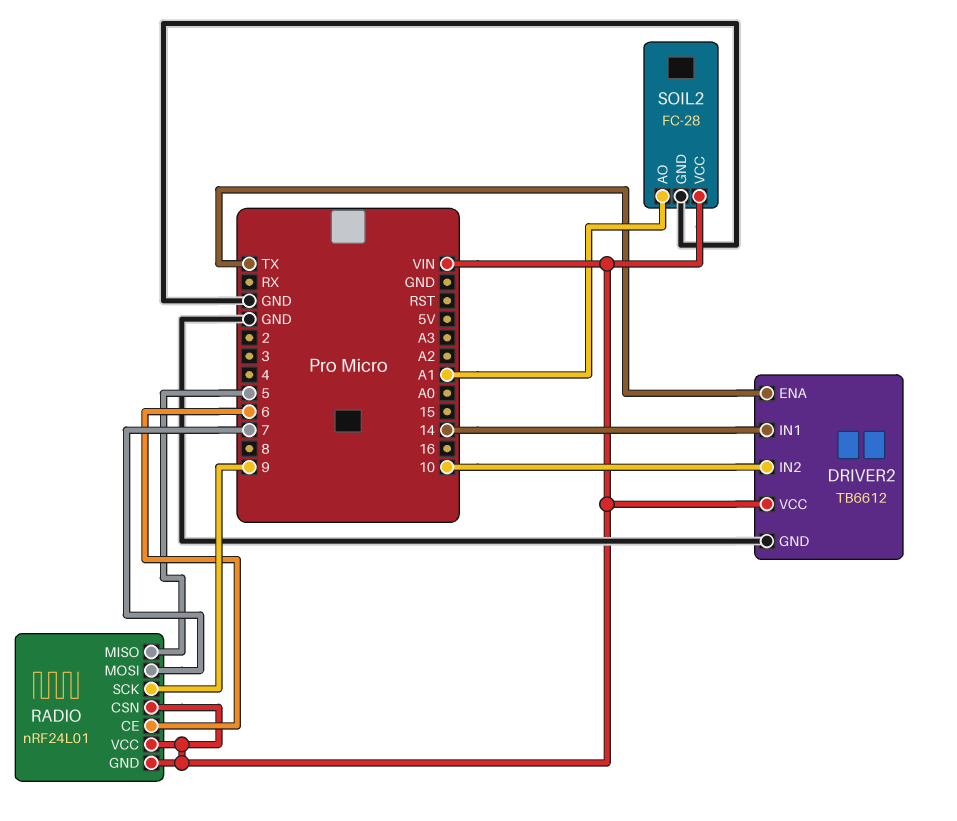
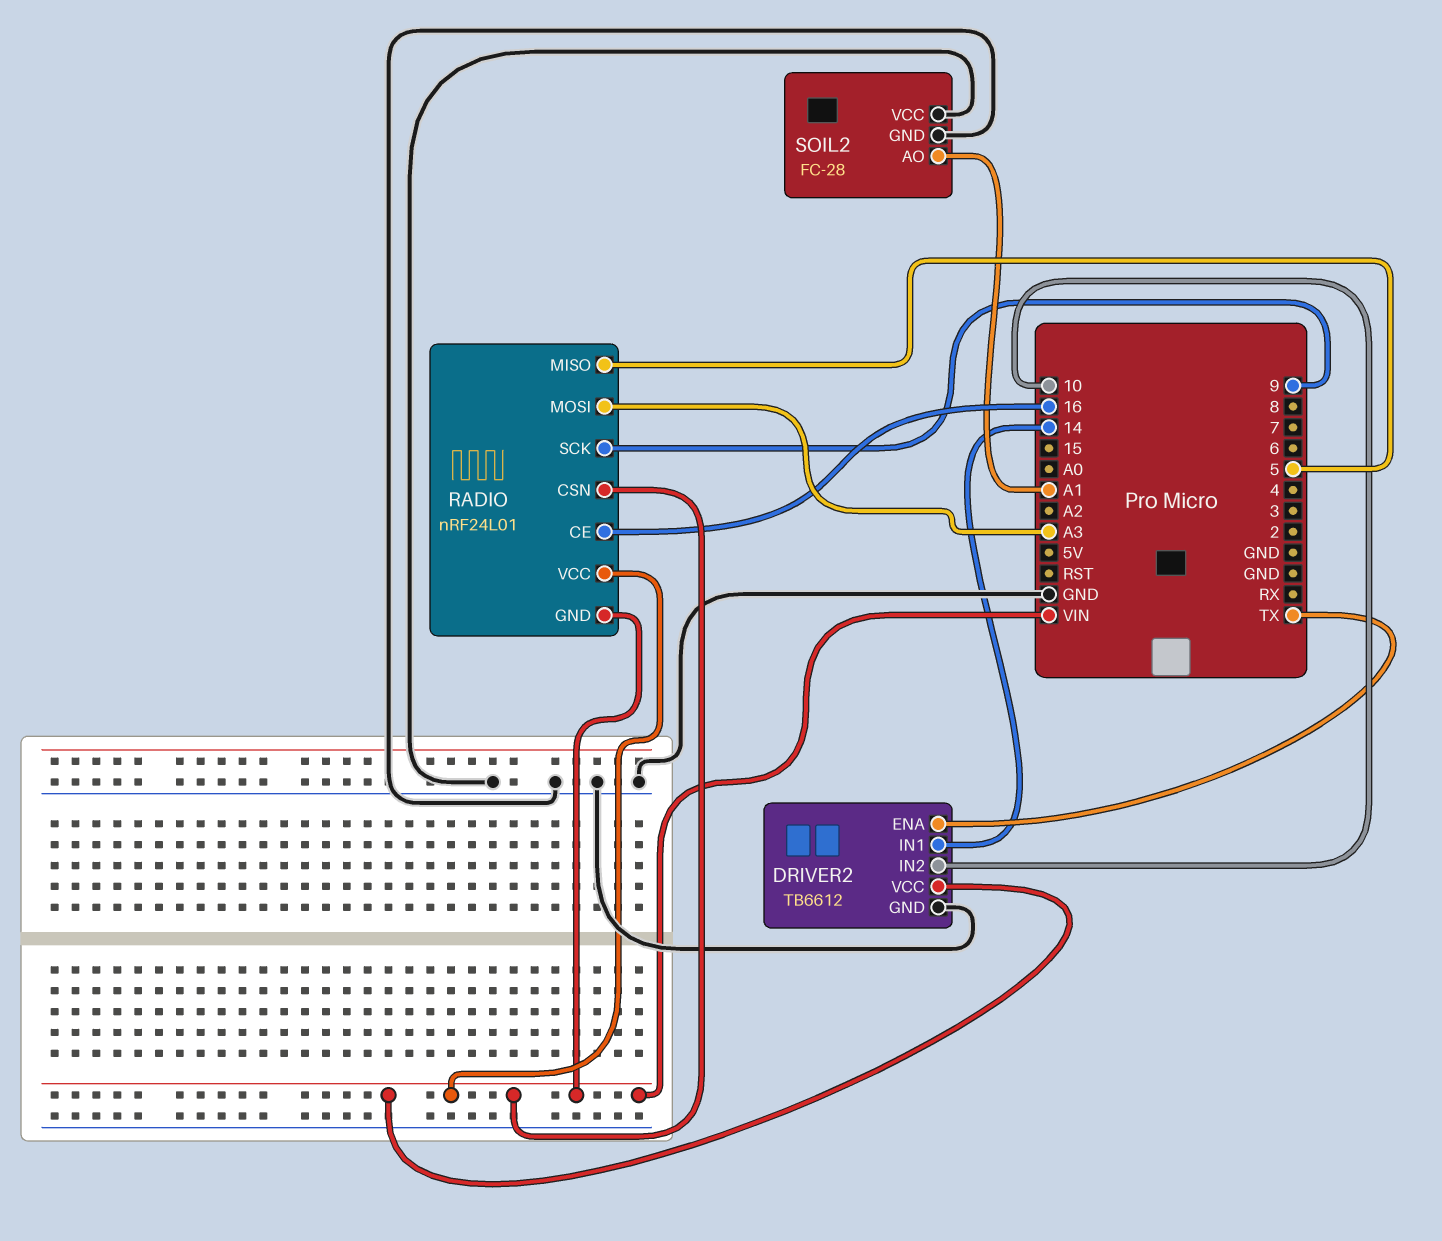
RADIO pin CE: 6 -> 16
RADIO pin MOSI: 7 -> A3
SOIL2 pin VCC: VIN -> GND

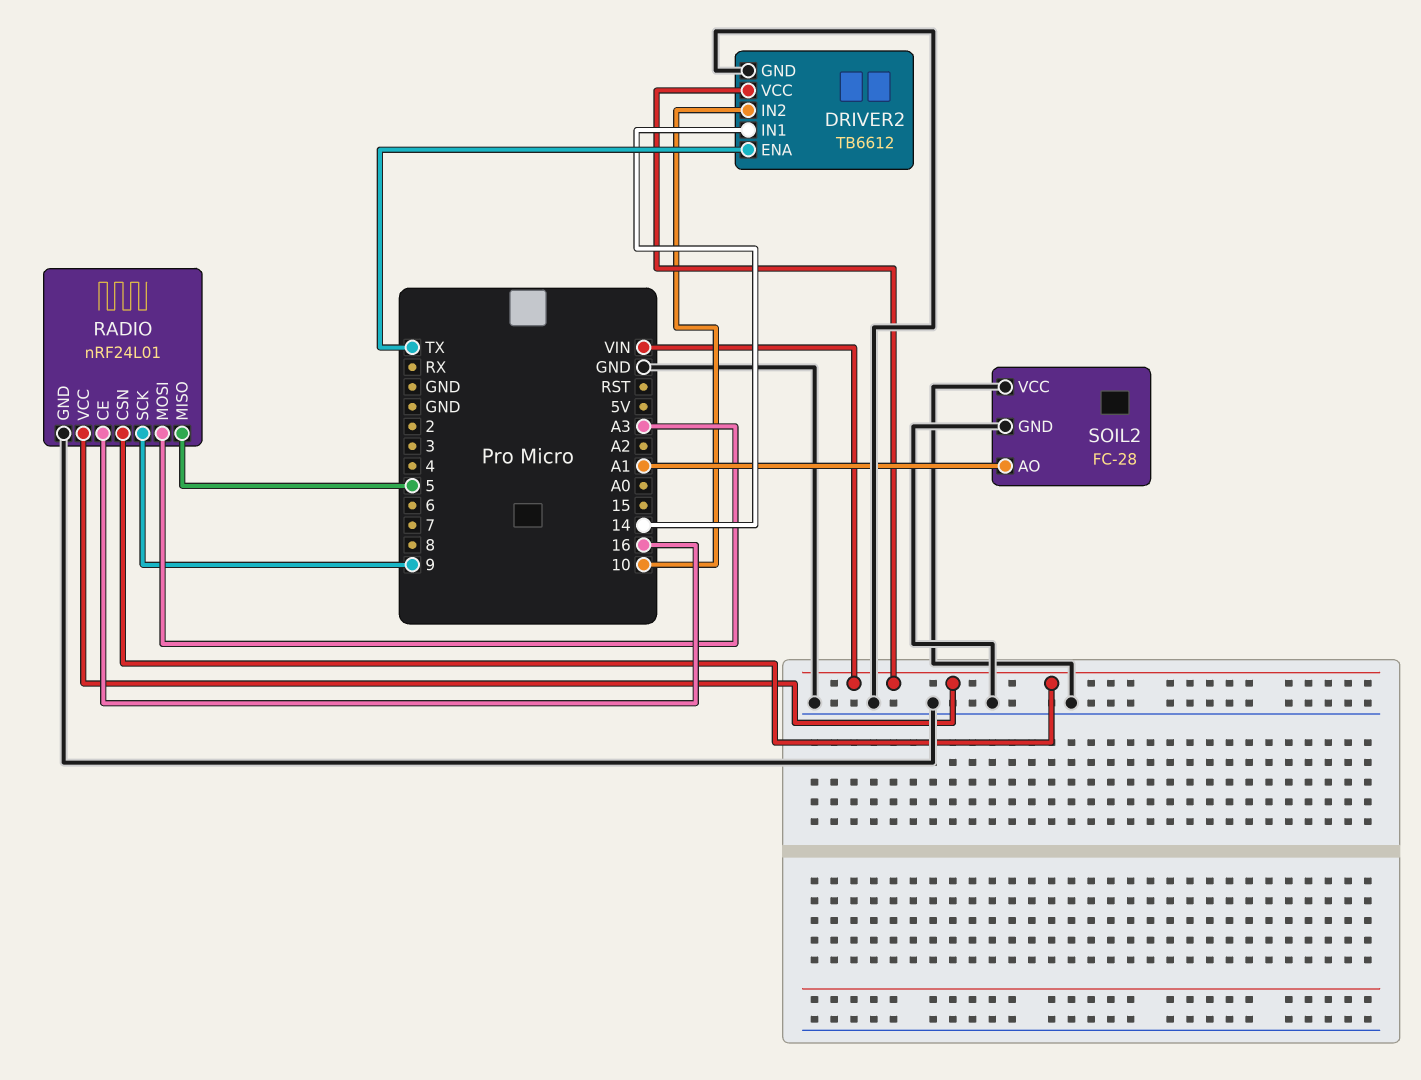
RADIO pin GND: VIN -> GND

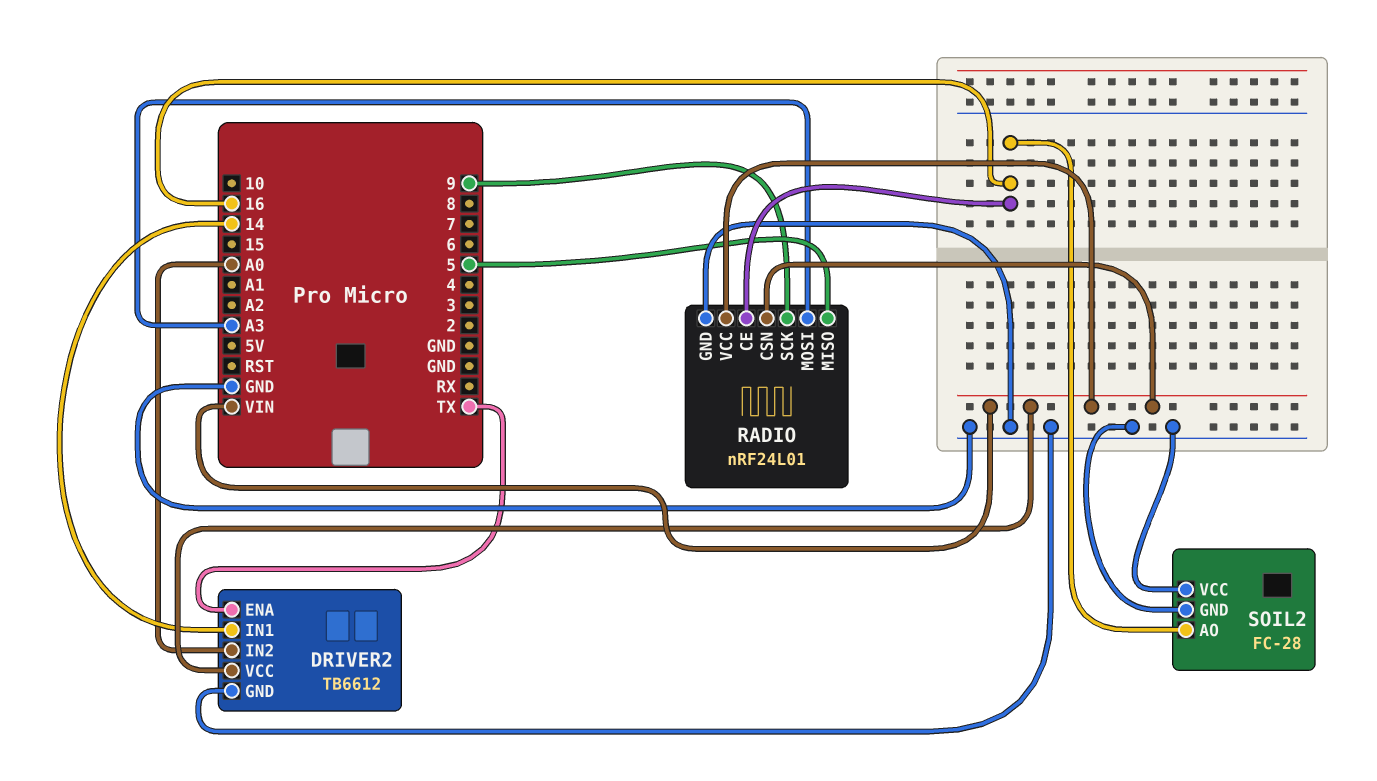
DRIVER2 pin IN2: 10 -> A0
SOIL2 pin AO: A1 -> 16

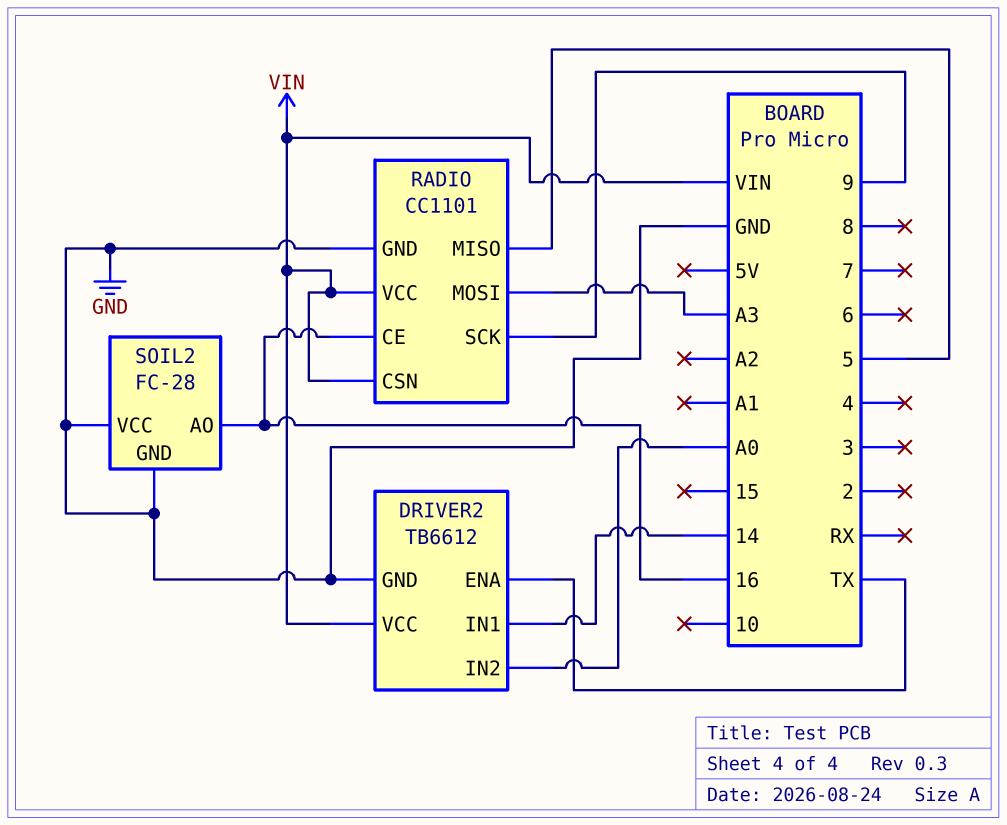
RADIO: nRF24L01 -> CC1101

